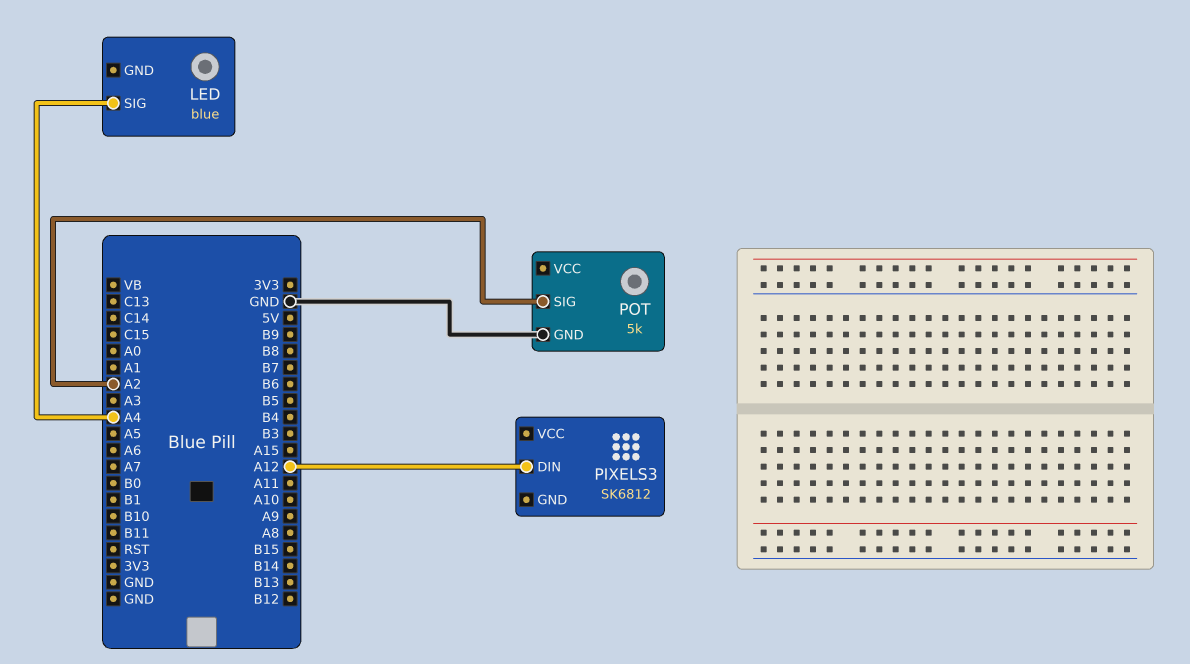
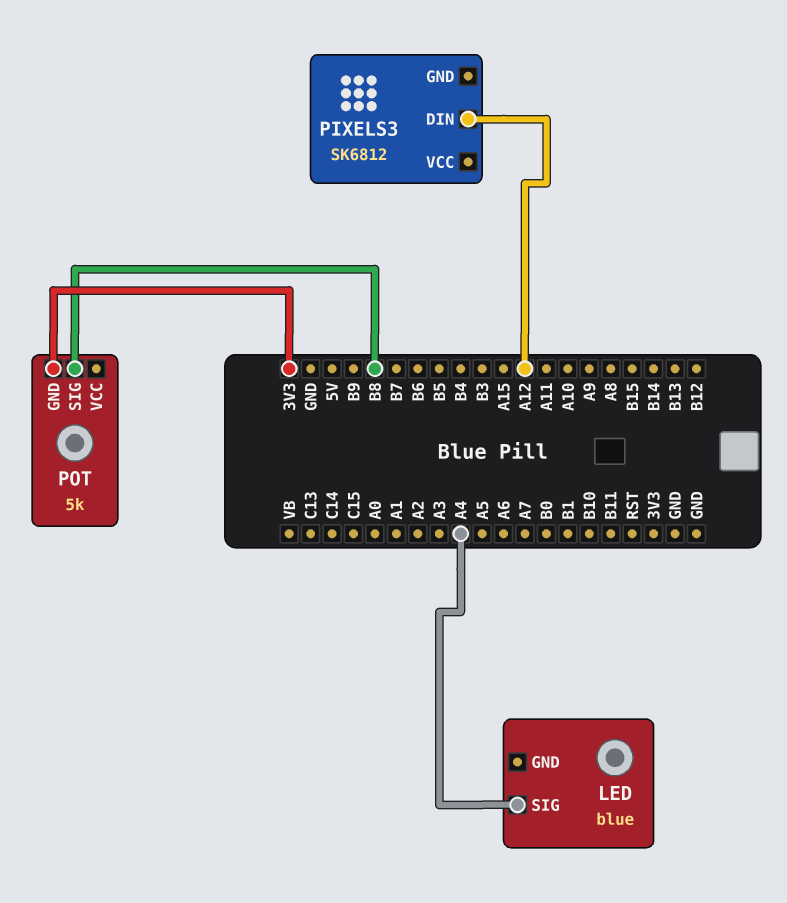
POT pin GND: GND -> 3V3
POT pin SIG: A2 -> B8

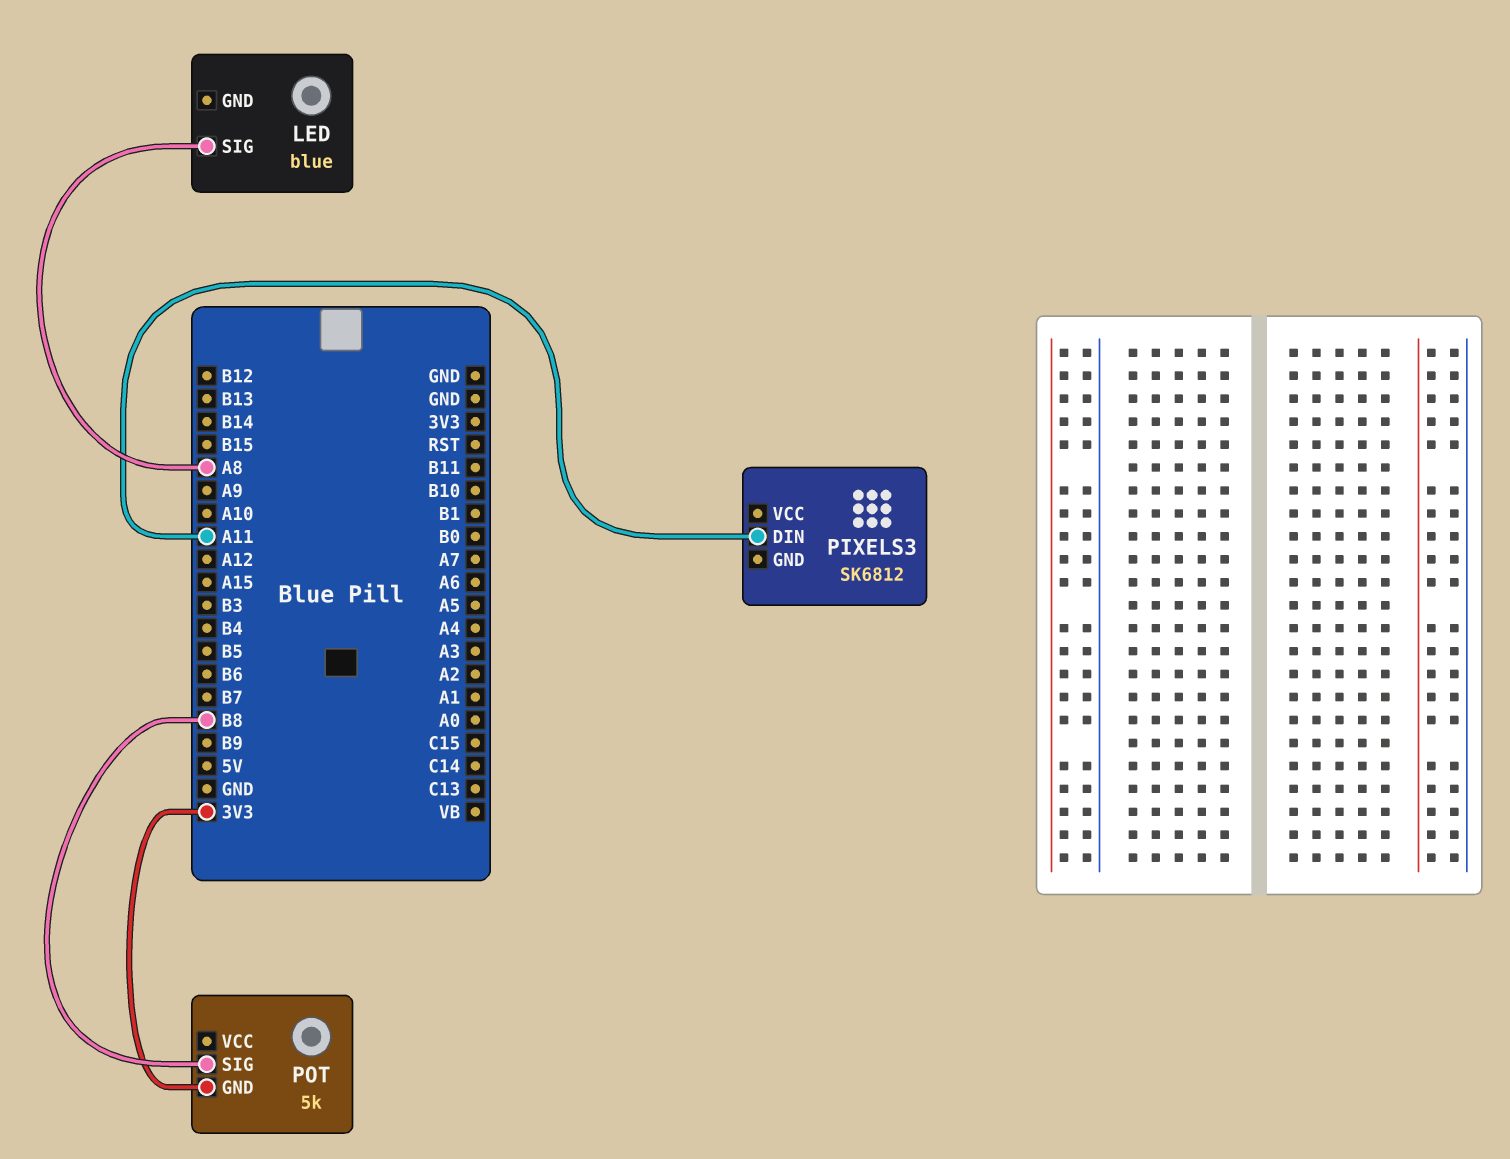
LED pin SIG: A4 -> A8
PIXELS3 pin DIN: A12 -> A11

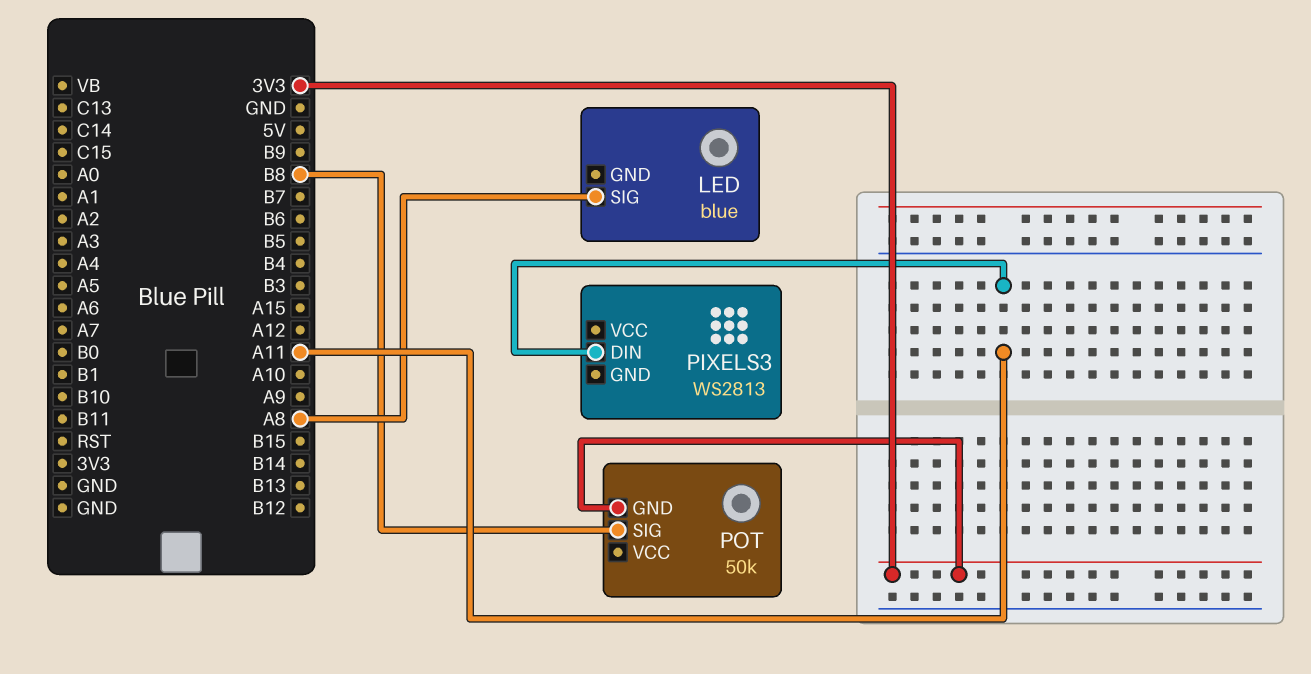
PIXELS3: SK6812 -> WS2813
POT: 5k -> 50k

